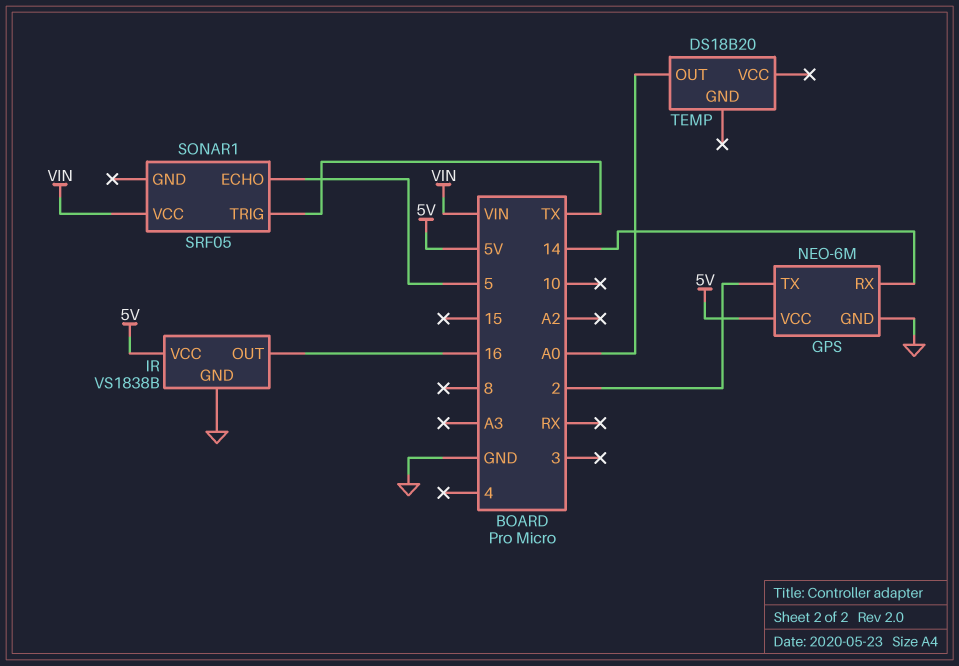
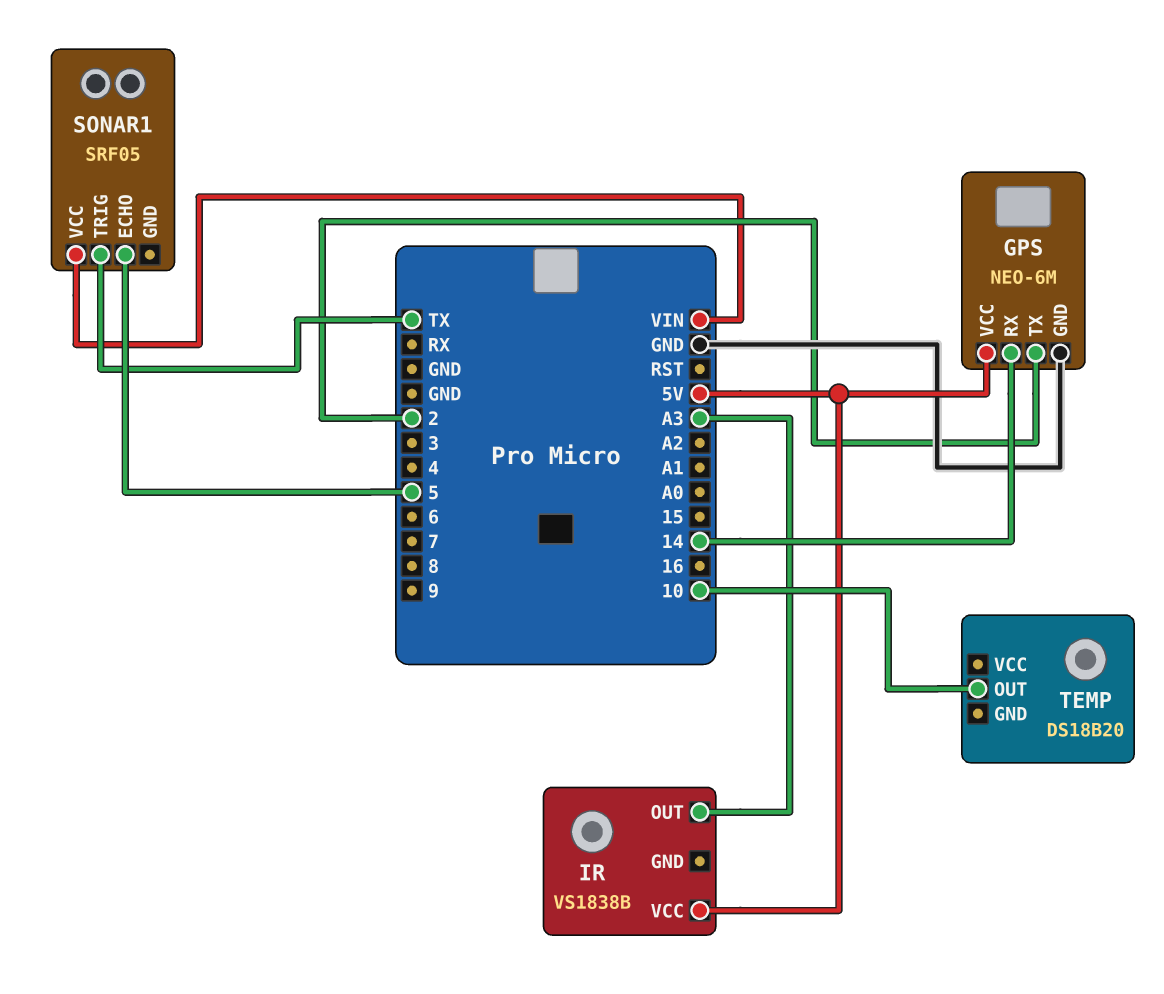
IR pin GND: GND -> none
IR pin OUT: 16 -> A3
TEMP pin OUT: A0 -> 10

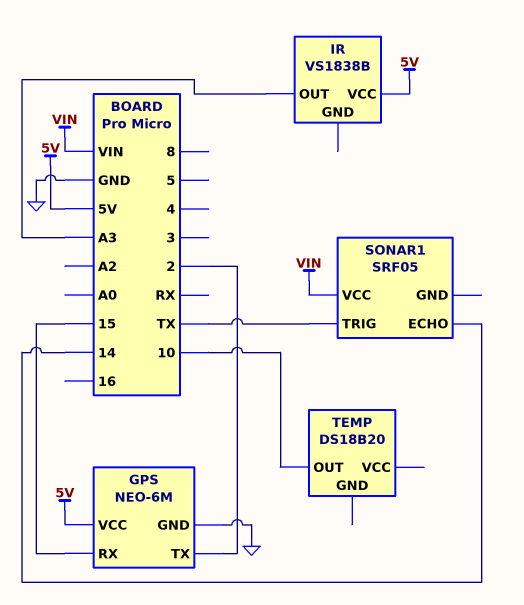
GPS pin RX: 14 -> 15
SONAR1 pin ECHO: 5 -> 14

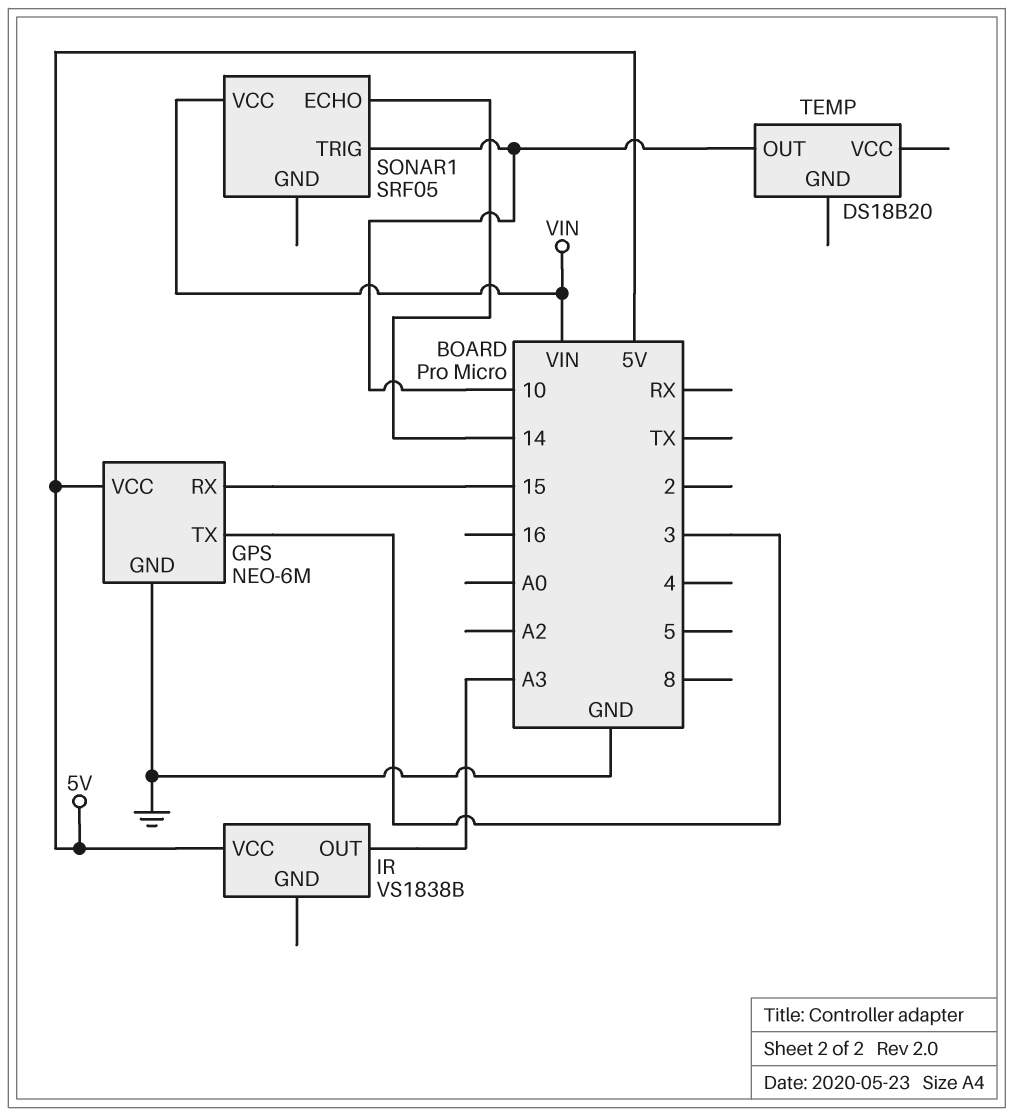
GPS pin TX: 2 -> 3
SONAR1 pin TRIG: TX -> 10

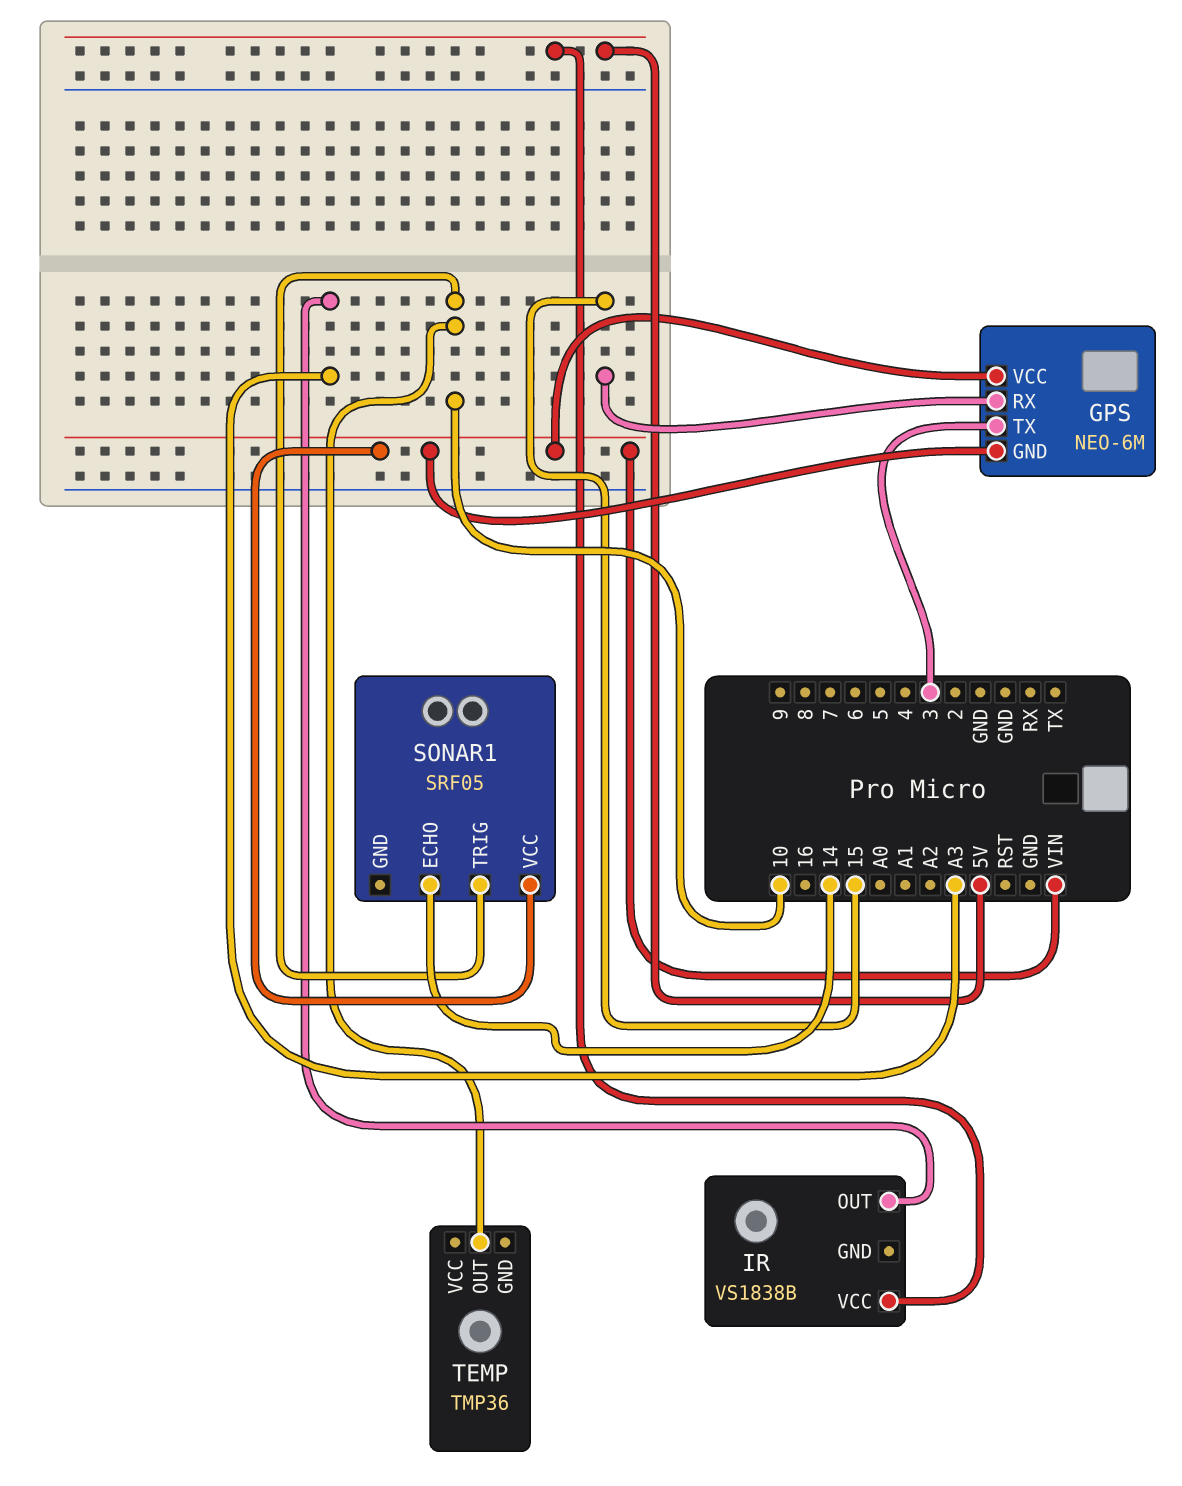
GPS pin GND: GND -> VIN
GPS pin VCC: 5V -> VIN
TEMP: DS18B20 -> TMP36

